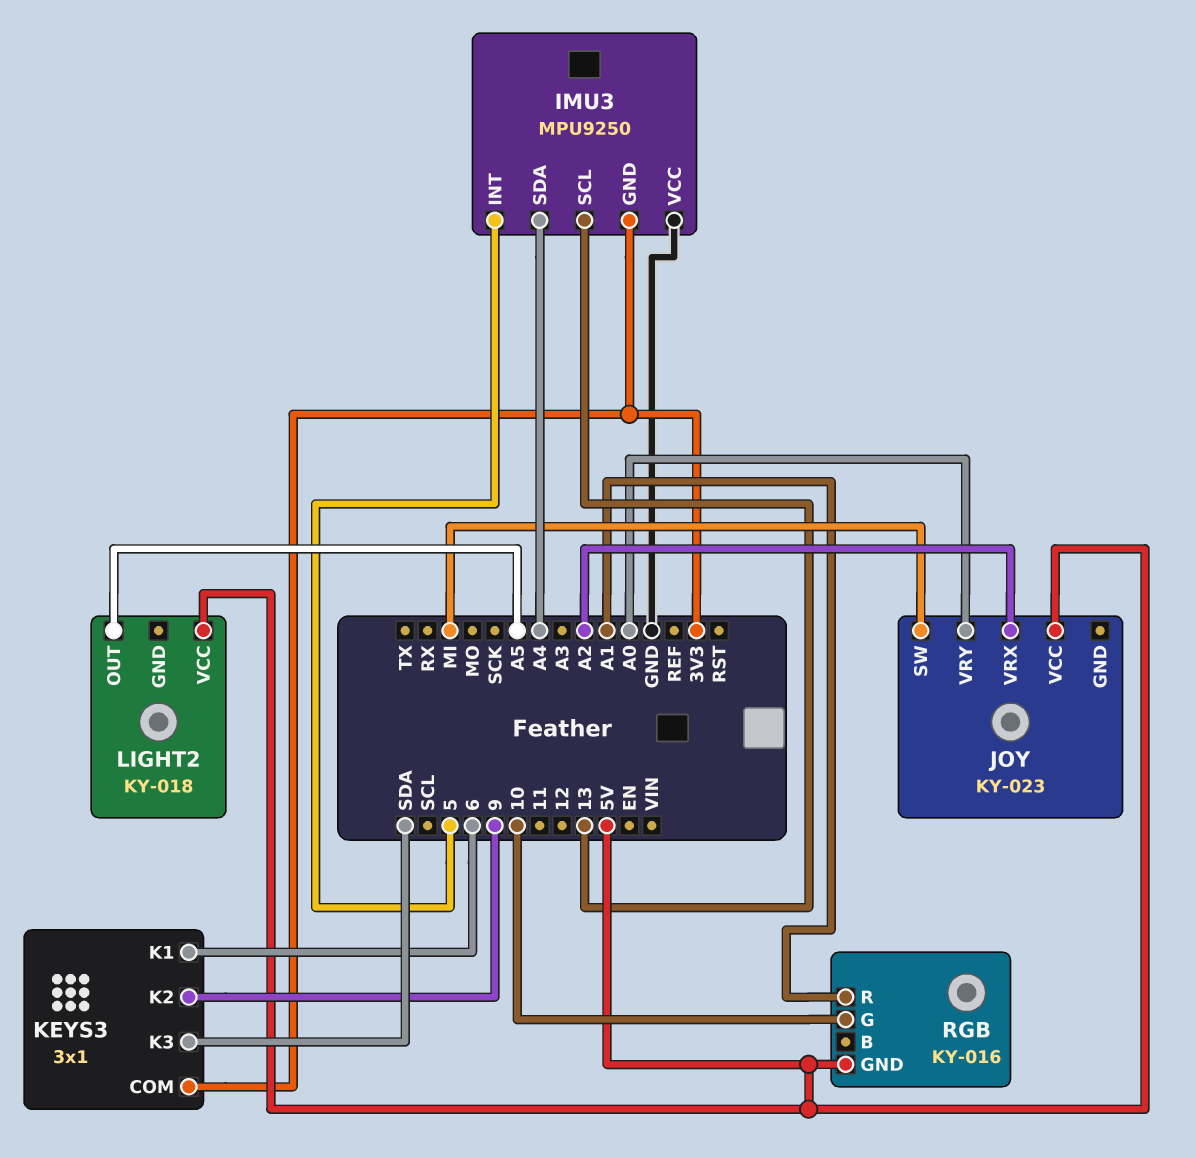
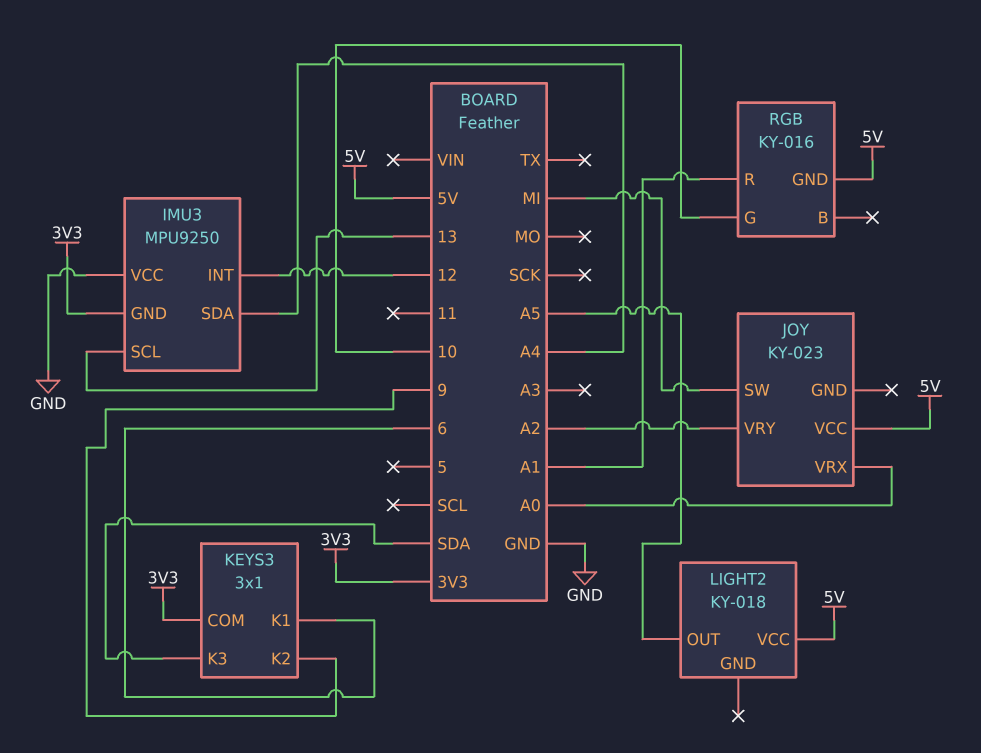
IMU3 pin INT: 5 -> 12
JOY pin VRX: A2 -> A0
JOY pin VRY: A0 -> A2

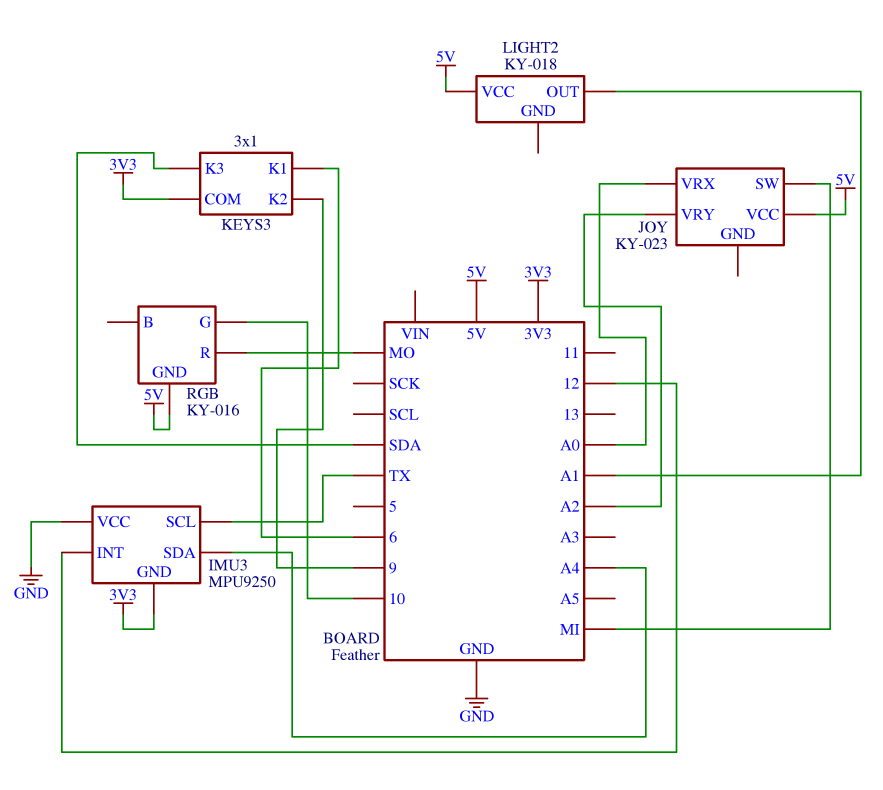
IMU3 pin SCL: 13 -> TX
LIGHT2 pin OUT: A5 -> A1
RGB pin R: A1 -> MO

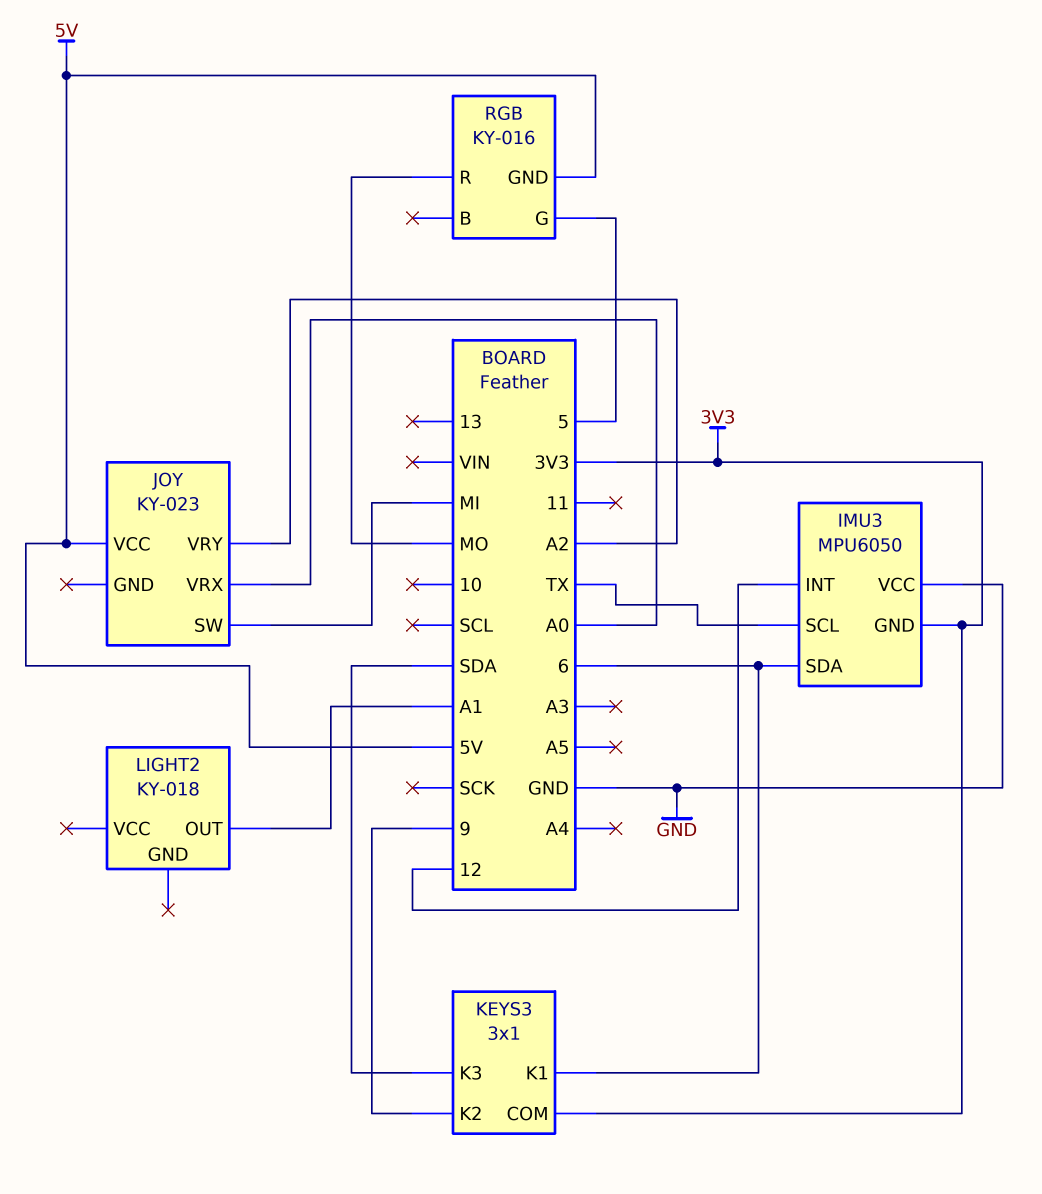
IMU3: MPU9250 -> MPU6050
IMU3 pin SDA: A4 -> 6
LIGHT2 pin VCC: 5V -> none
RGB pin G: 10 -> 5

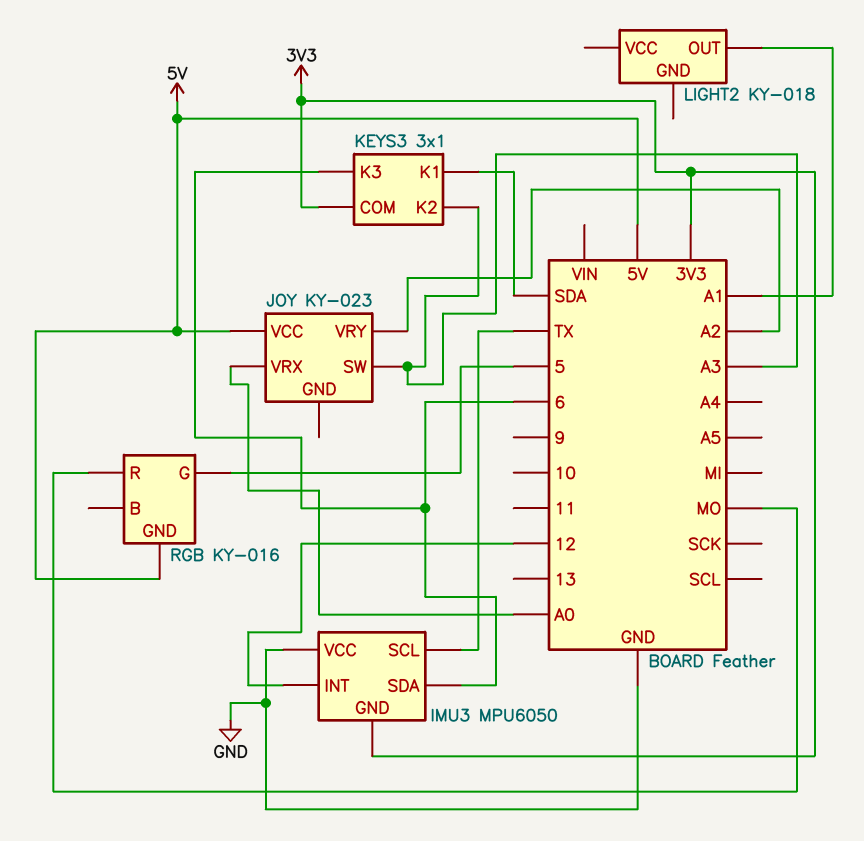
JOY pin SW: MI -> A3
KEYS3 pin K1: 6 -> SDA
KEYS3 pin K2: 9 -> A3
KEYS3 pin K3: SDA -> 6

